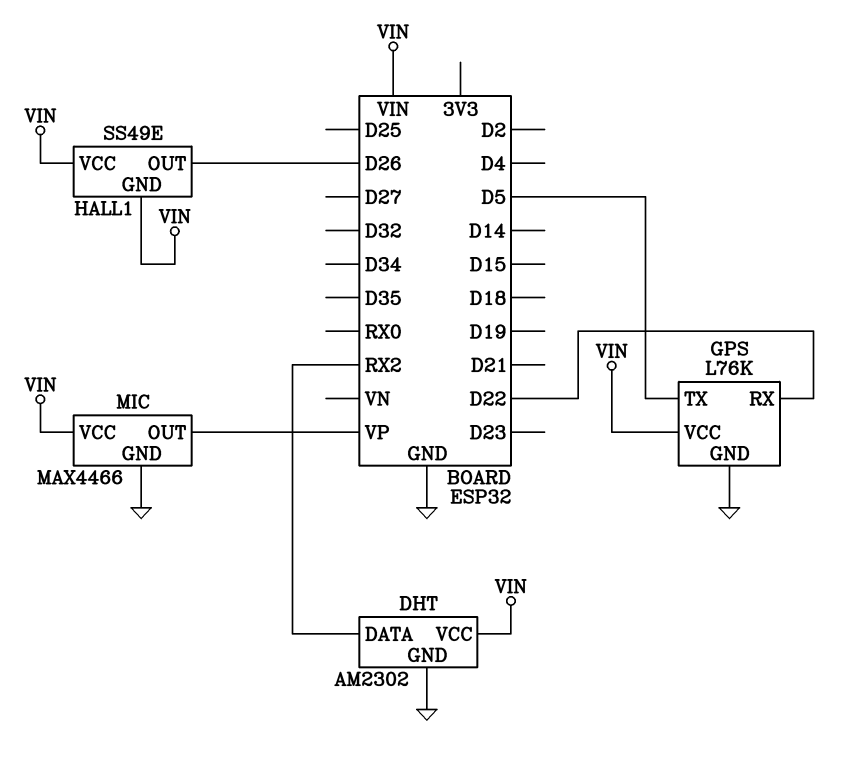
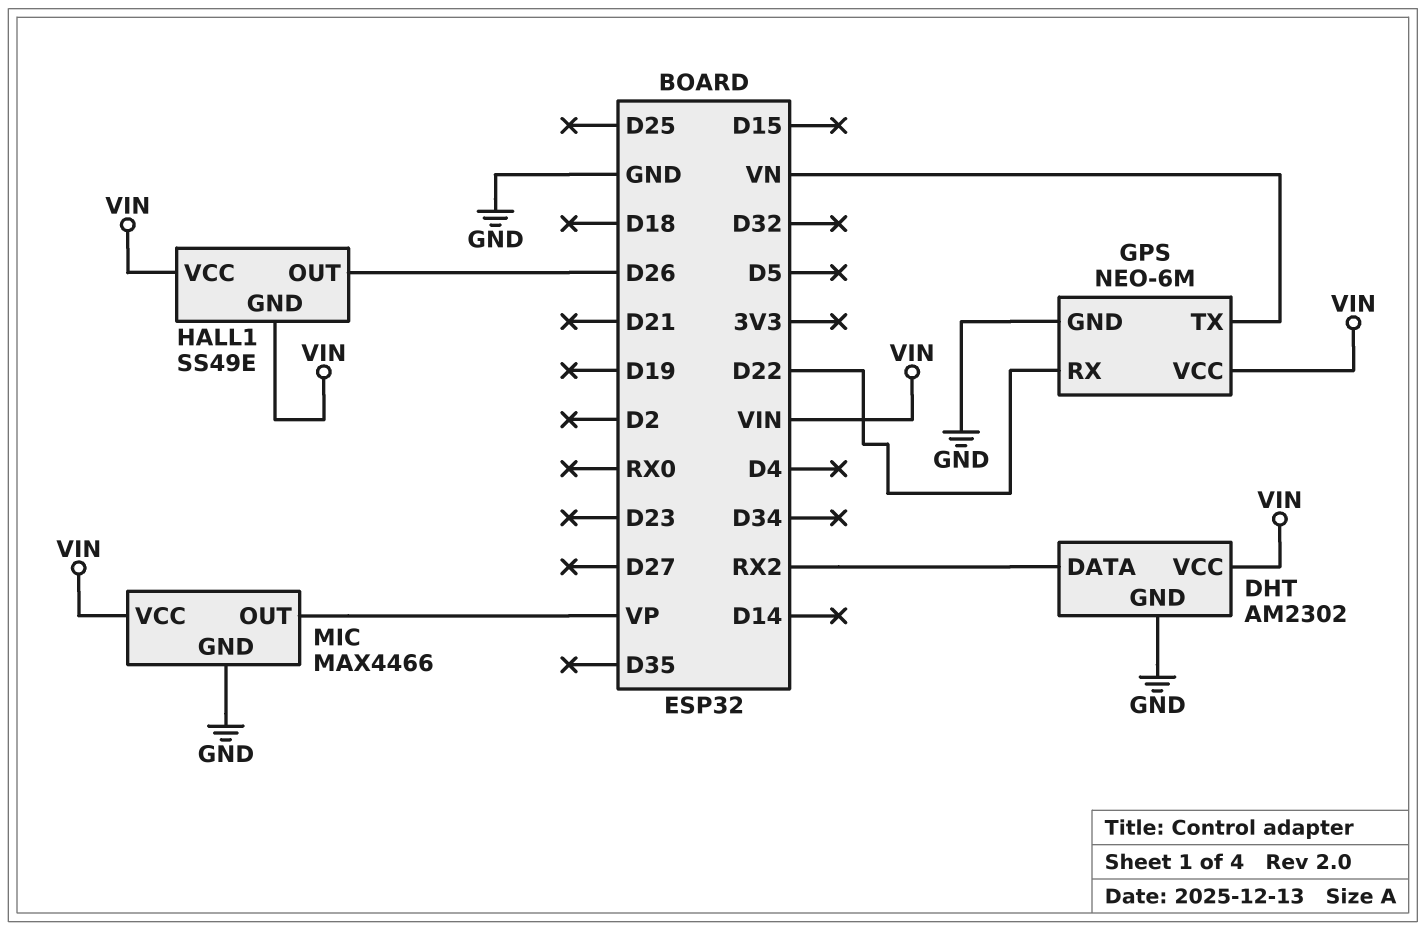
GPS: L76K -> NEO-6M
GPS pin TX: D5 -> VN

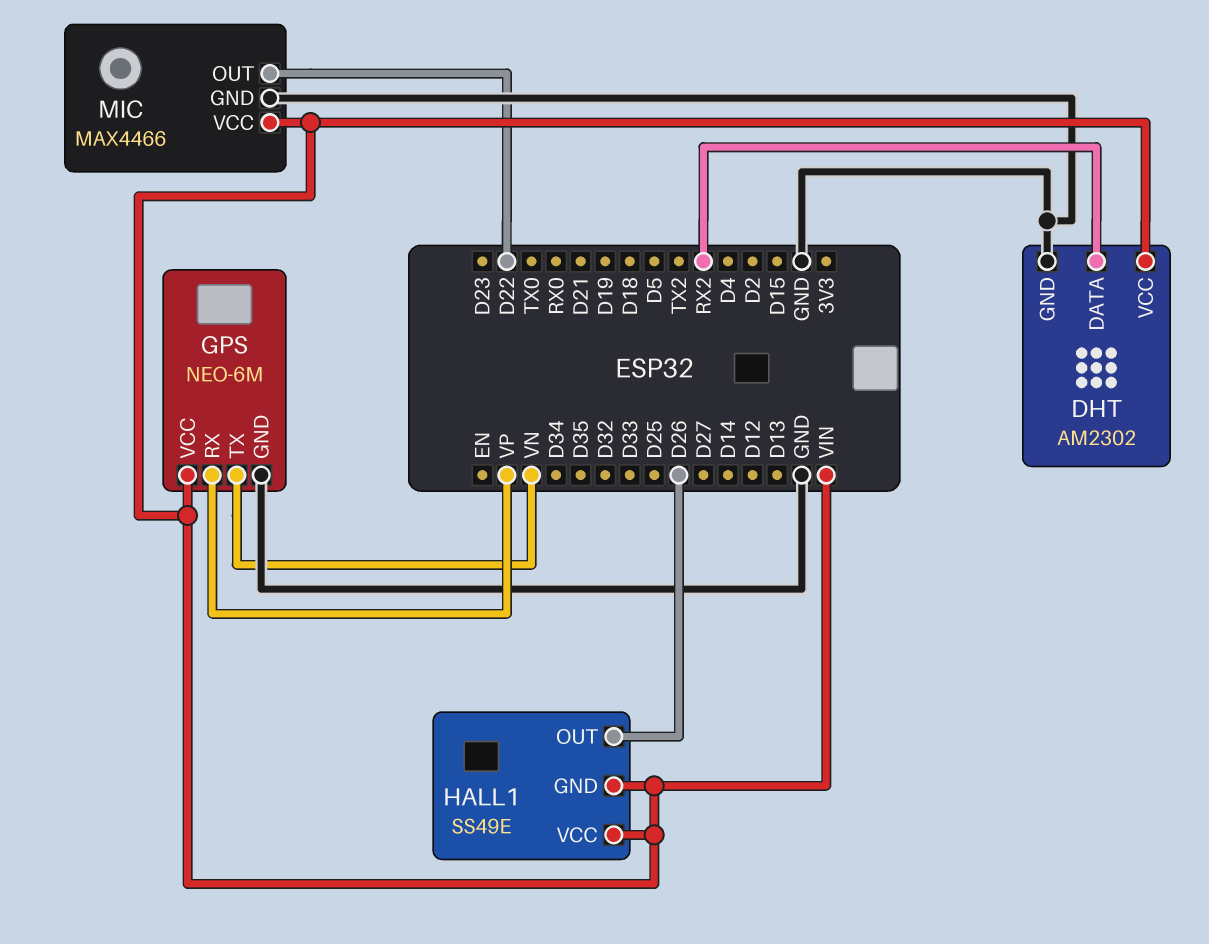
GPS pin RX: D22 -> VP
MIC pin OUT: VP -> D22

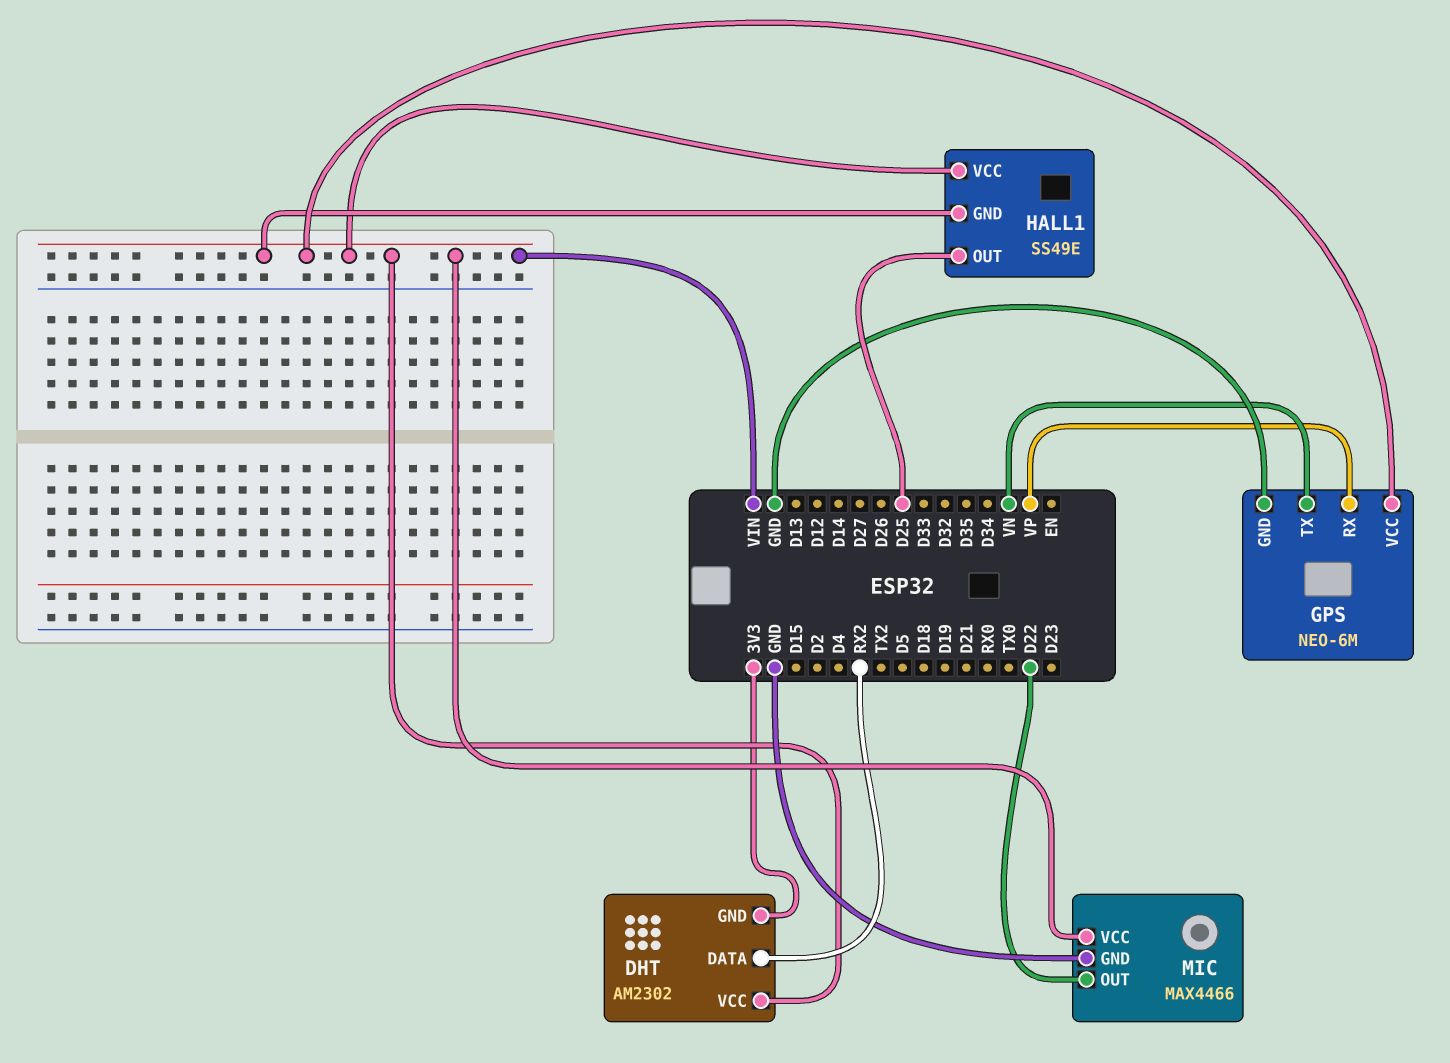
DHT pin GND: GND -> 3V3
HALL1 pin OUT: D26 -> D25

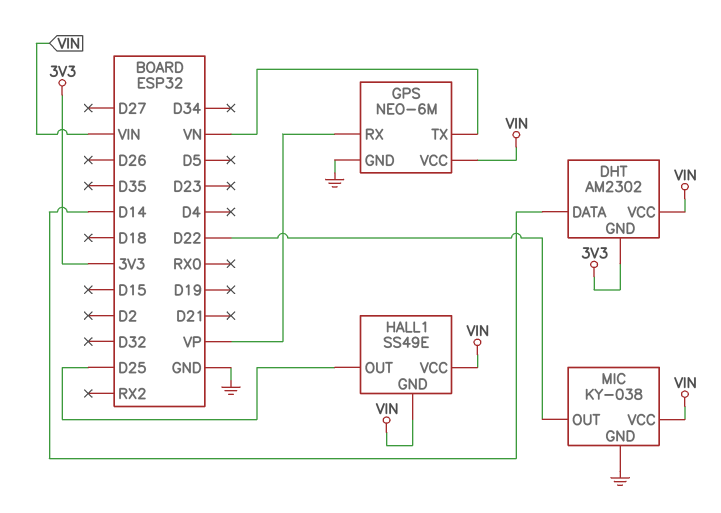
DHT pin DATA: RX2 -> D14
MIC: MAX4466 -> KY-038

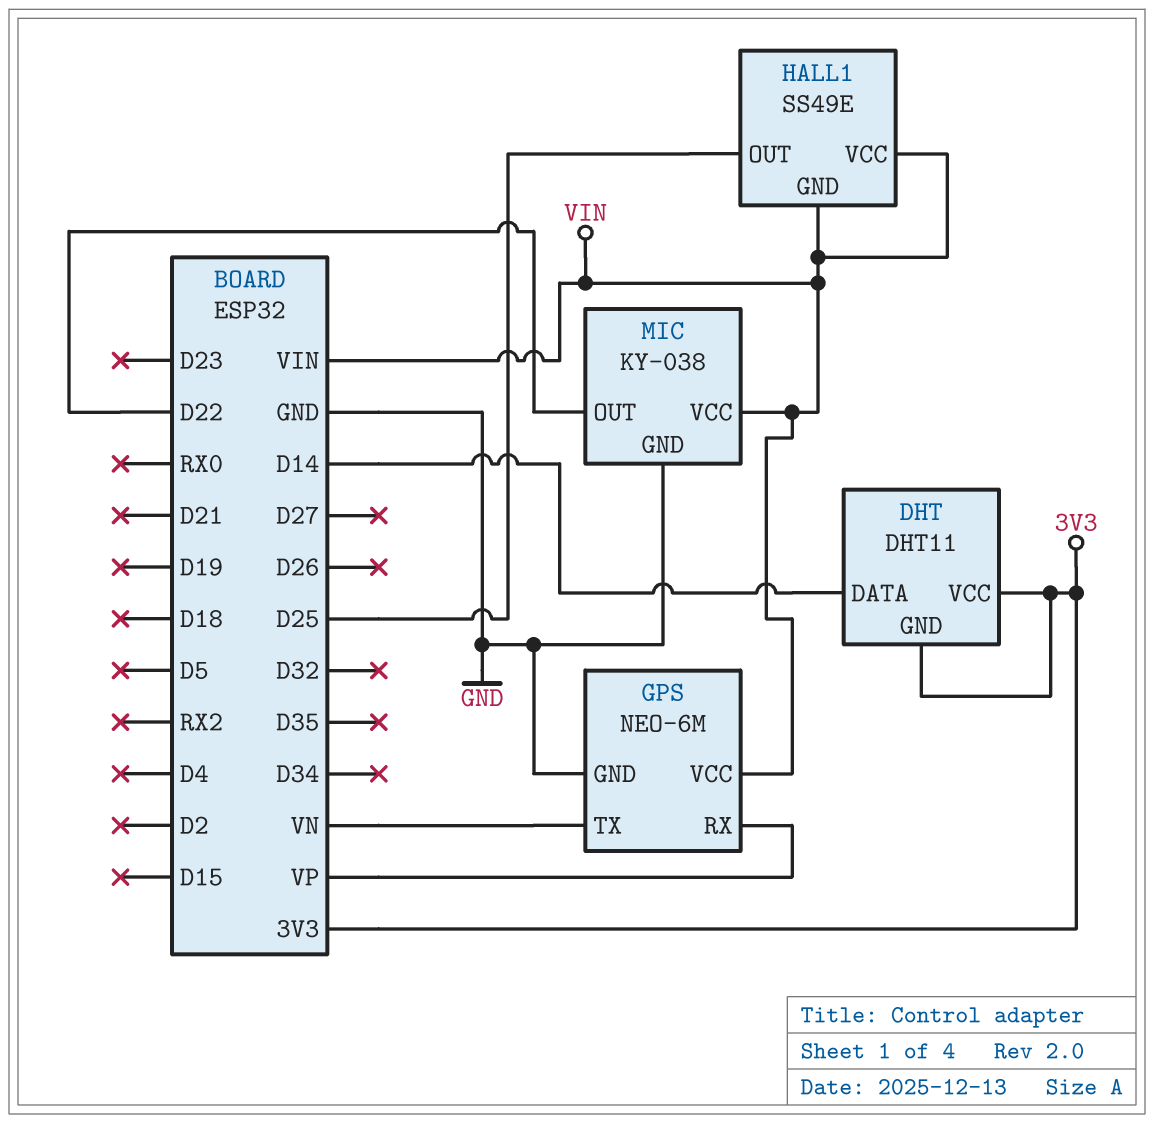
DHT: AM2302 -> DHT11
DHT pin VCC: VIN -> 3V3

